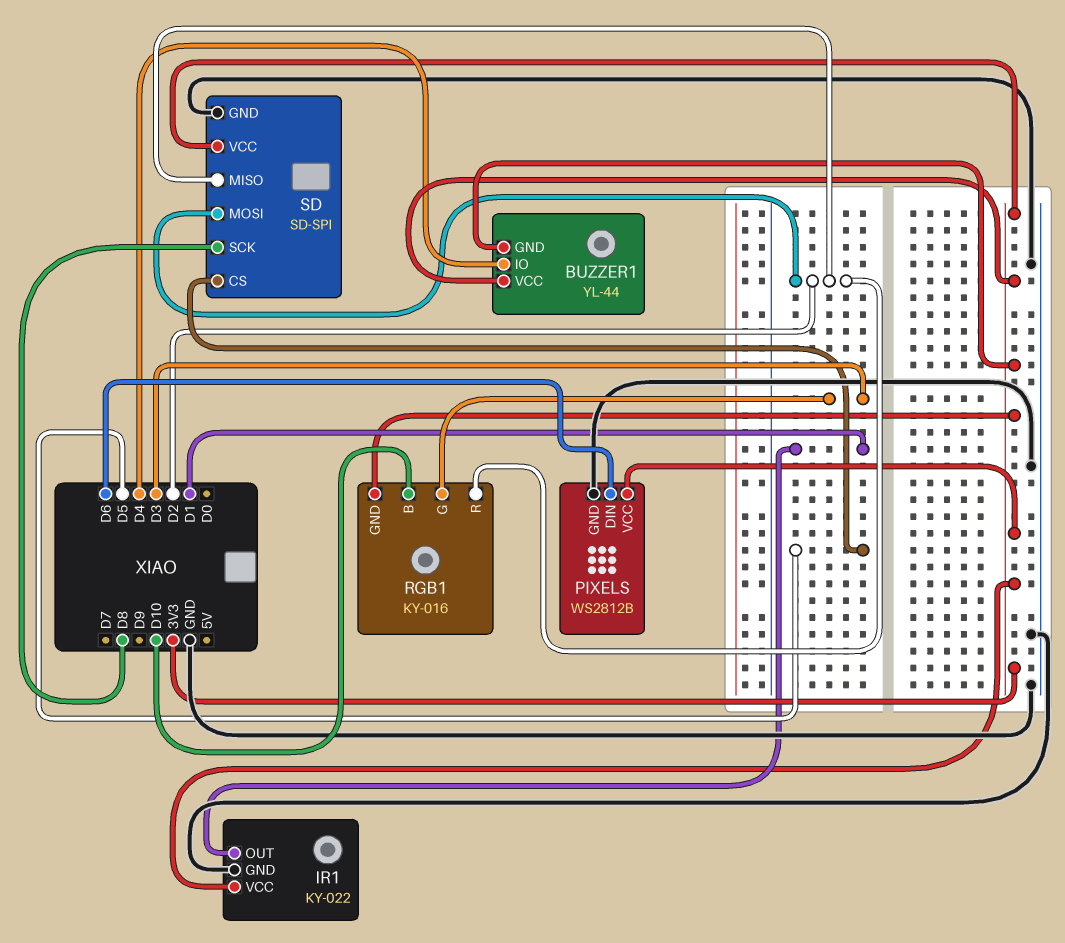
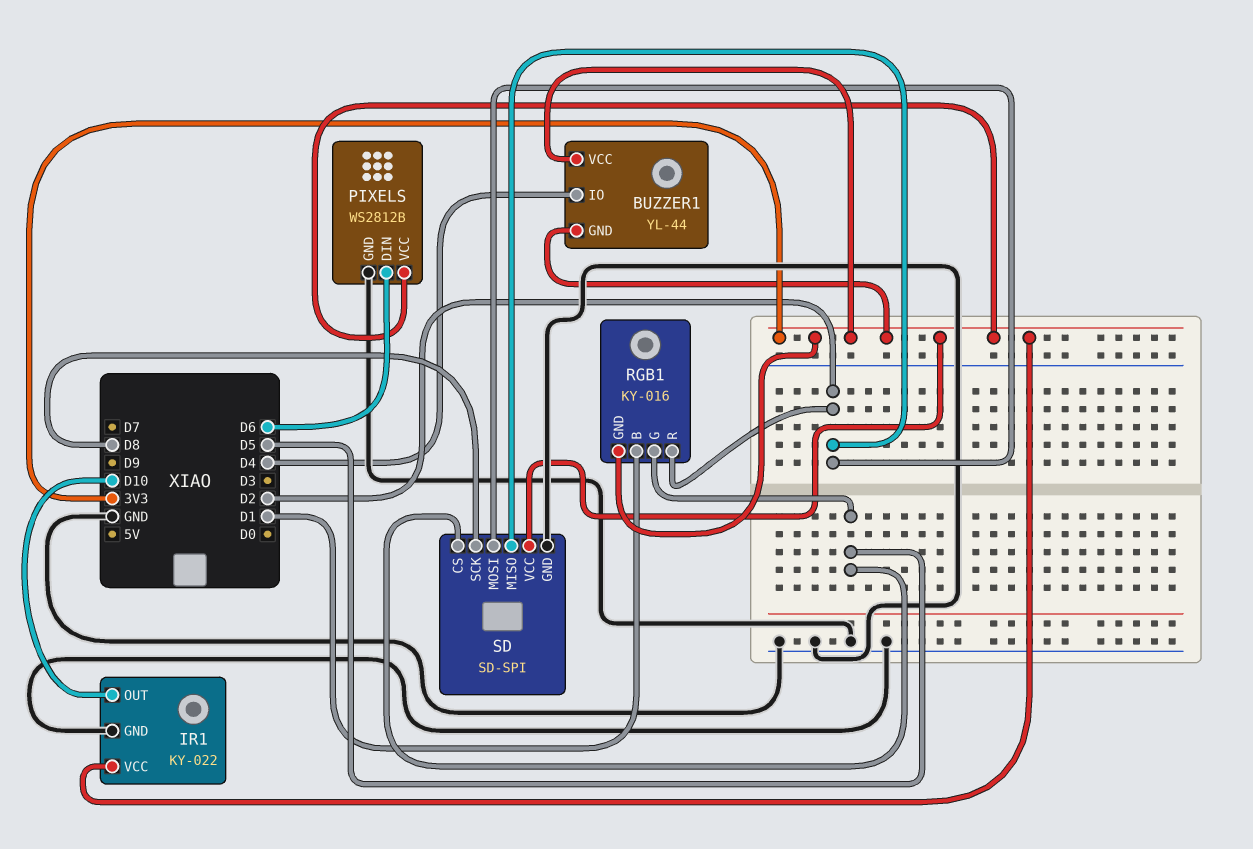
IR1 pin OUT: D1 -> D10
RGB1 pin B: D10 -> D1
RGB1 pin G: D3 -> D5

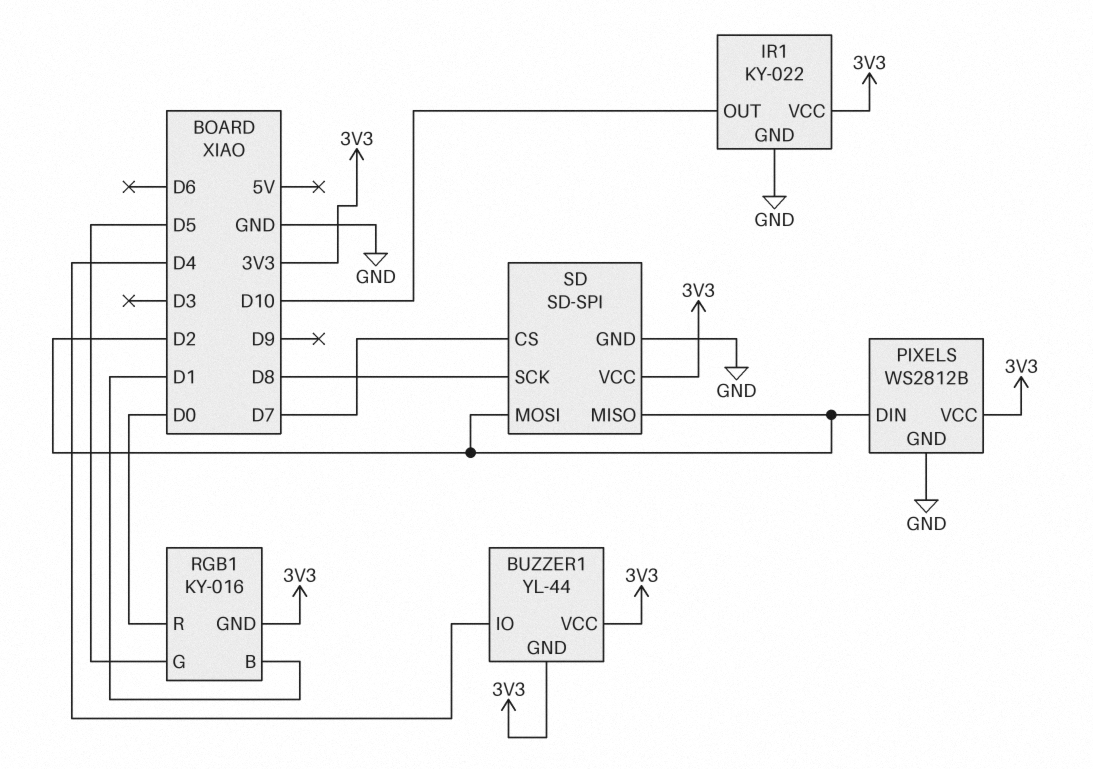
PIXELS pin DIN: D6 -> D2
RGB1 pin R: D2 -> D0
SD pin CS: D5 -> D7

